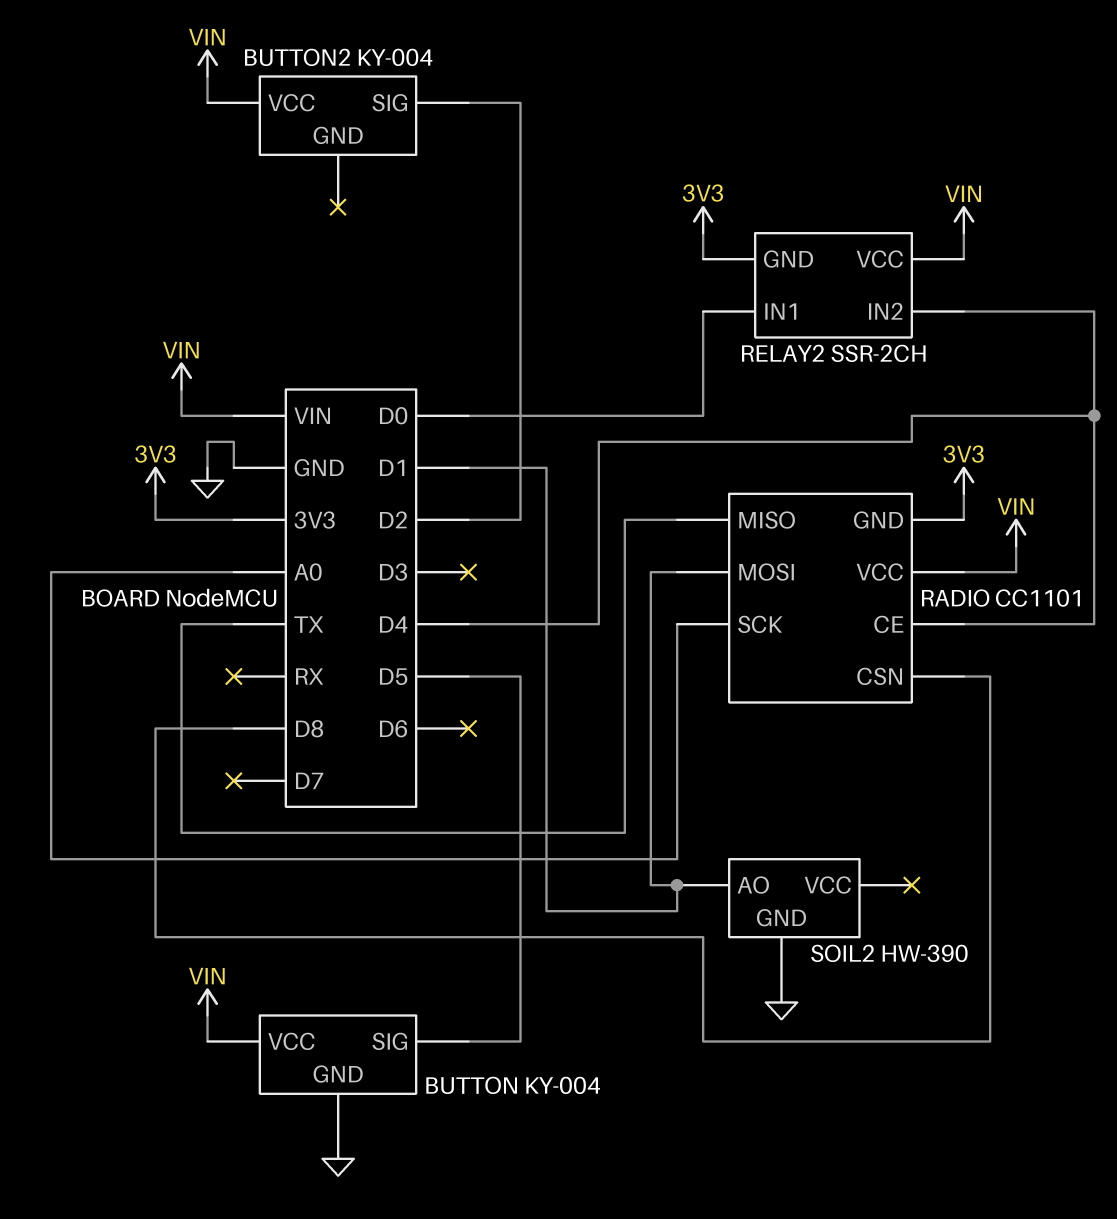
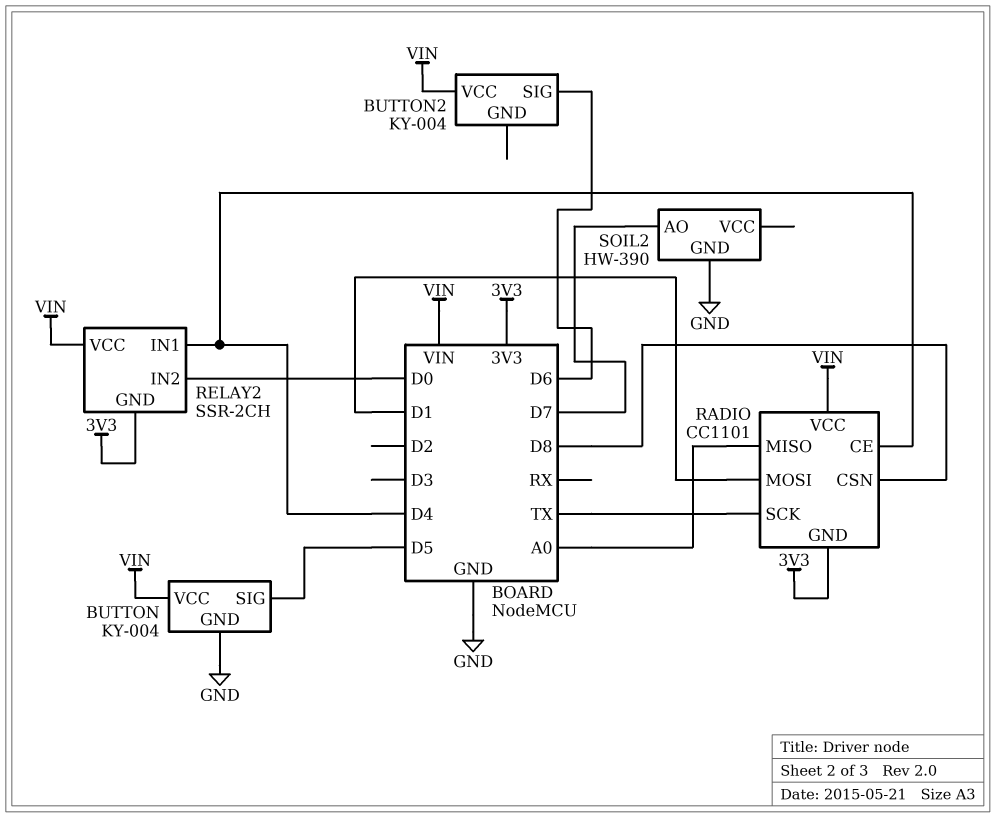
BUTTON2 pin SIG: D2 -> D6
RADIO pin MISO: TX -> A0
RADIO pin SCK: A0 -> TX
RELAY2 pin IN1: D0 -> D4
RELAY2 pin IN2: D4 -> D0
SOIL2 pin AO: D1 -> D7

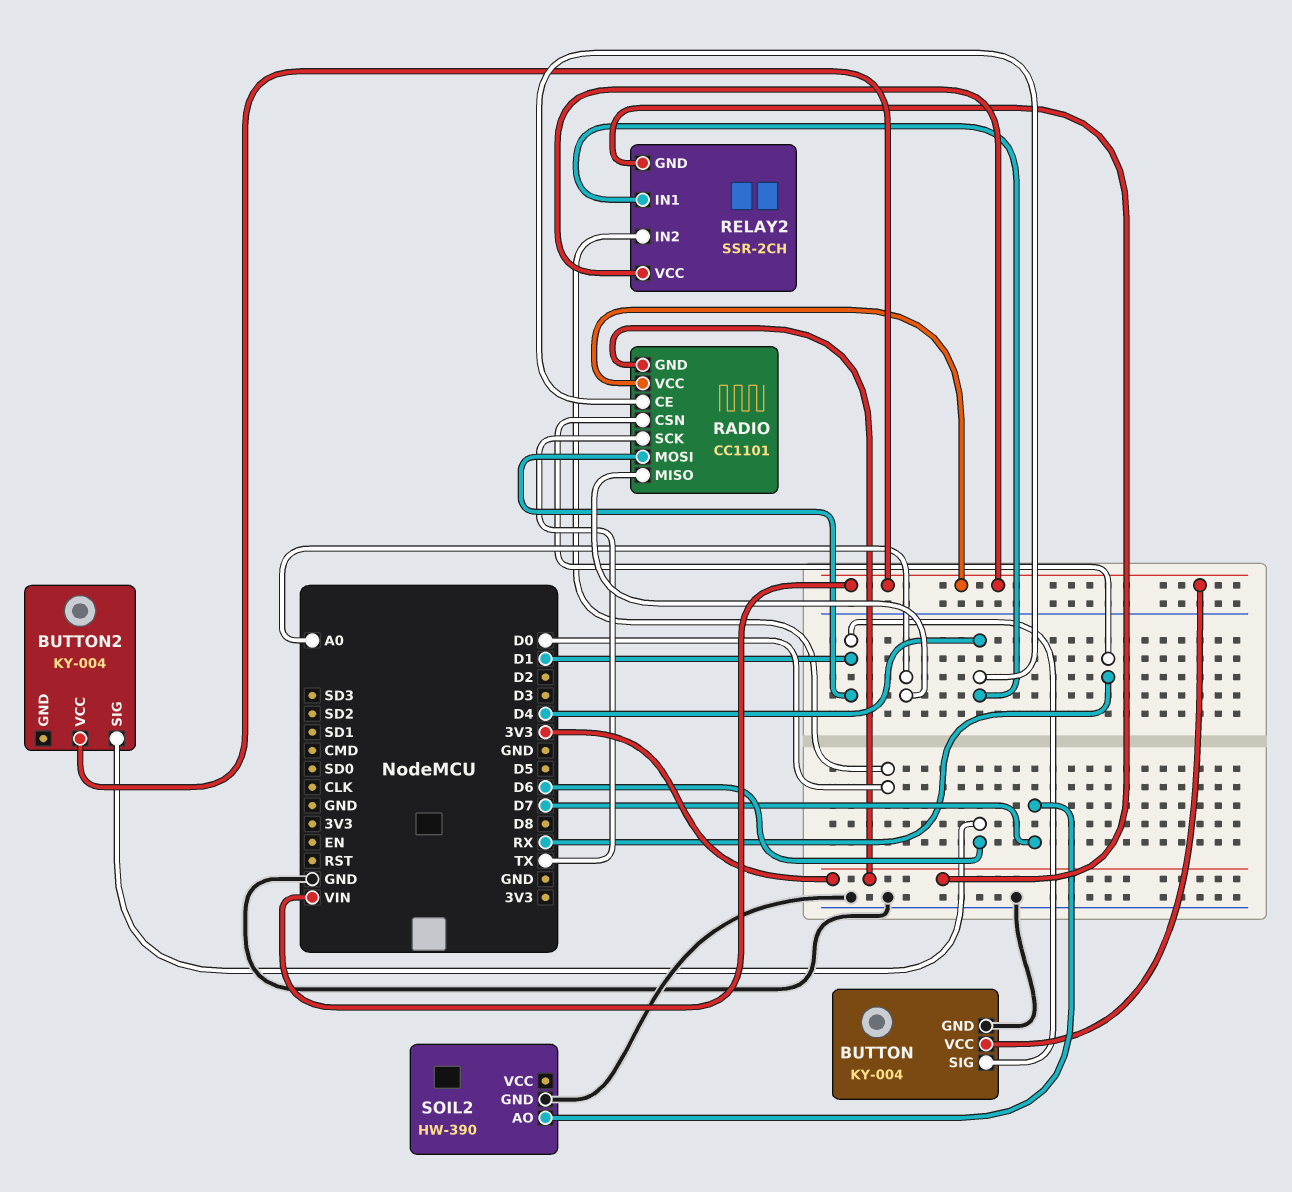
BUTTON pin SIG: D5 -> D1
RADIO pin CSN: D8 -> RX

